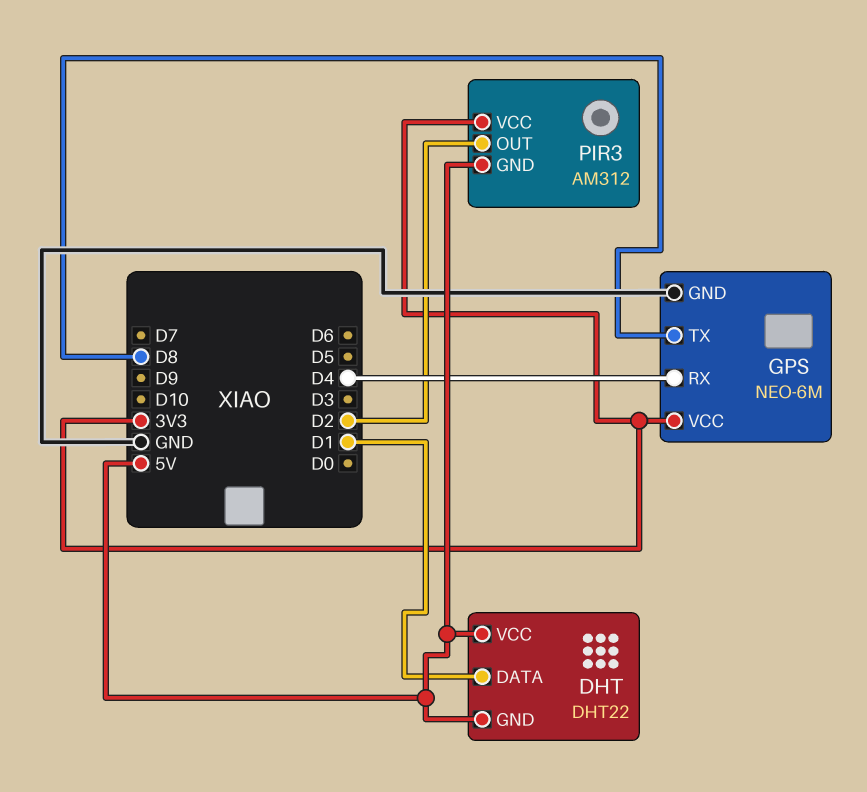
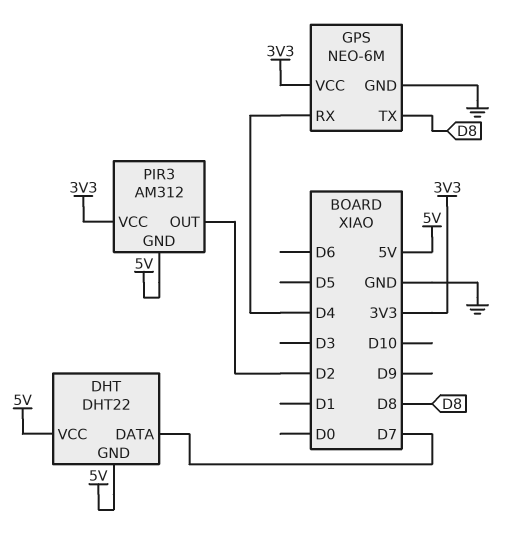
DHT pin DATA: D1 -> D7

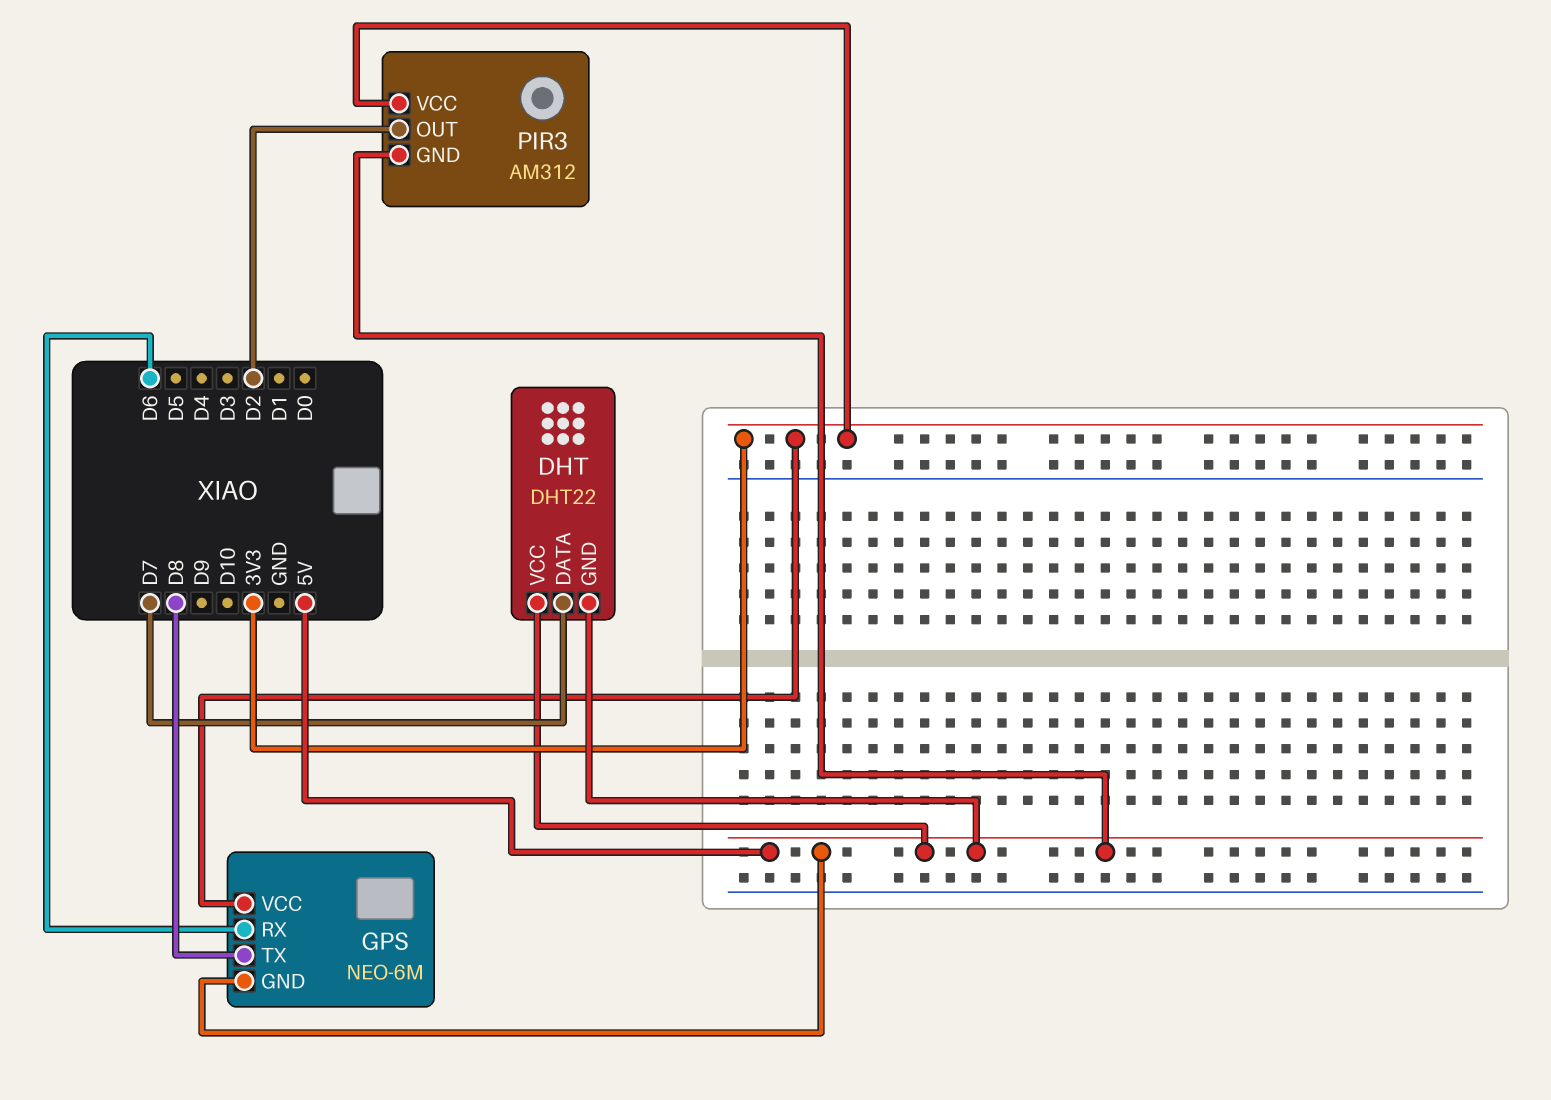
GPS pin GND: GND -> 5V
GPS pin RX: D4 -> D6

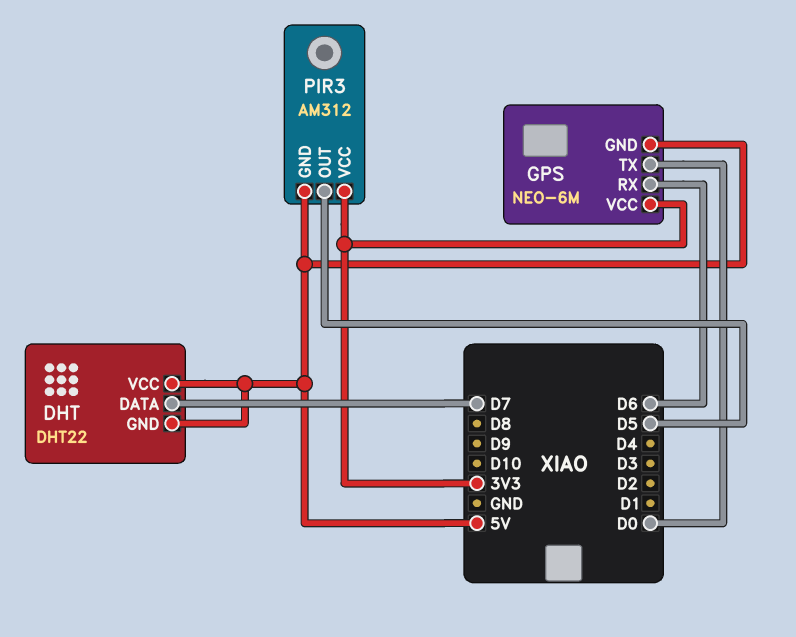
GPS pin TX: D8 -> D0
PIR3 pin OUT: D2 -> D5

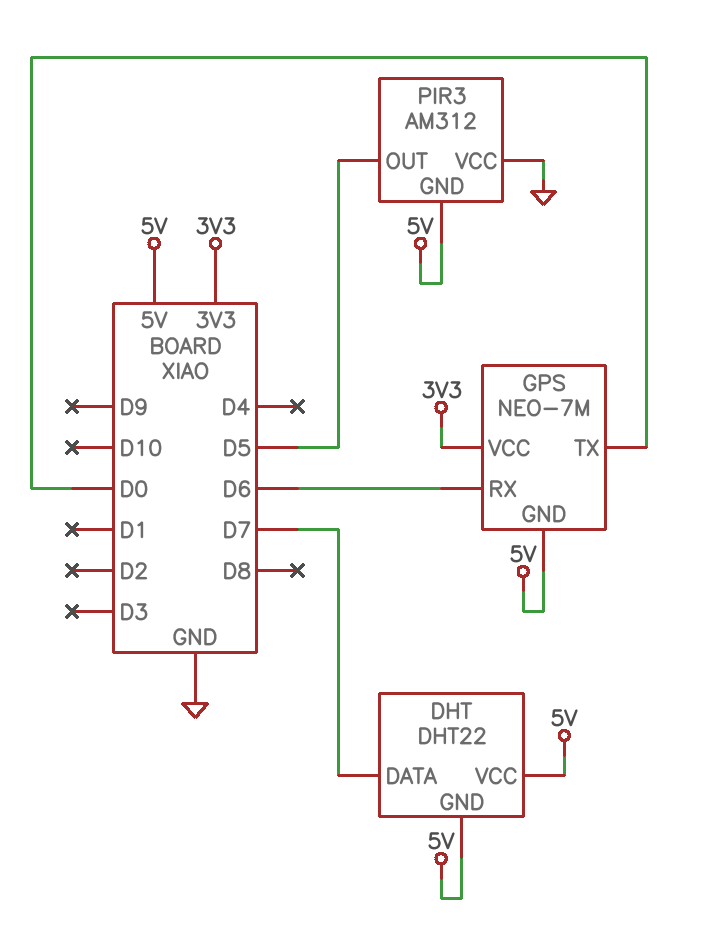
GPS: NEO-6M -> NEO-7M
PIR3 pin VCC: 3V3 -> GND

